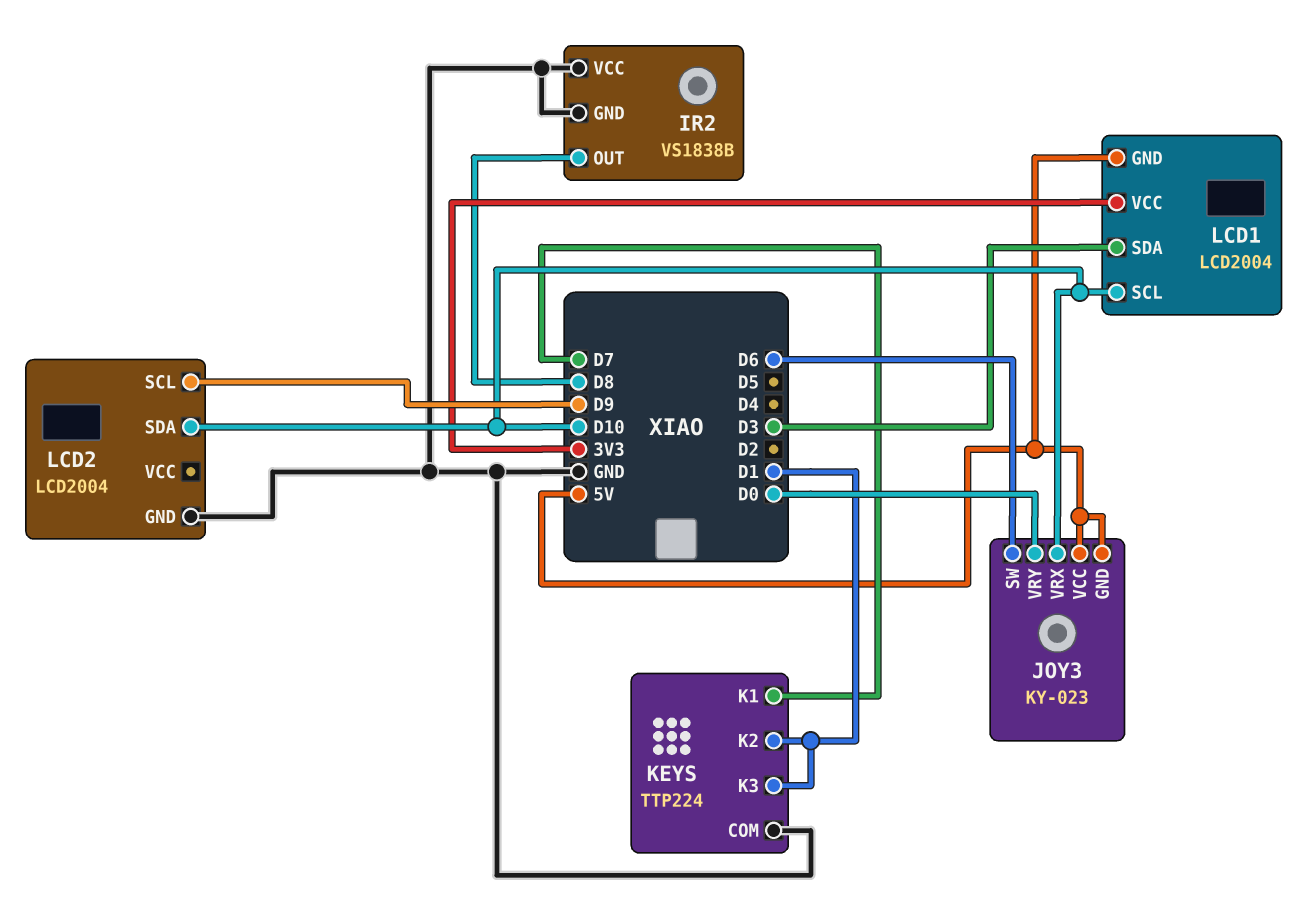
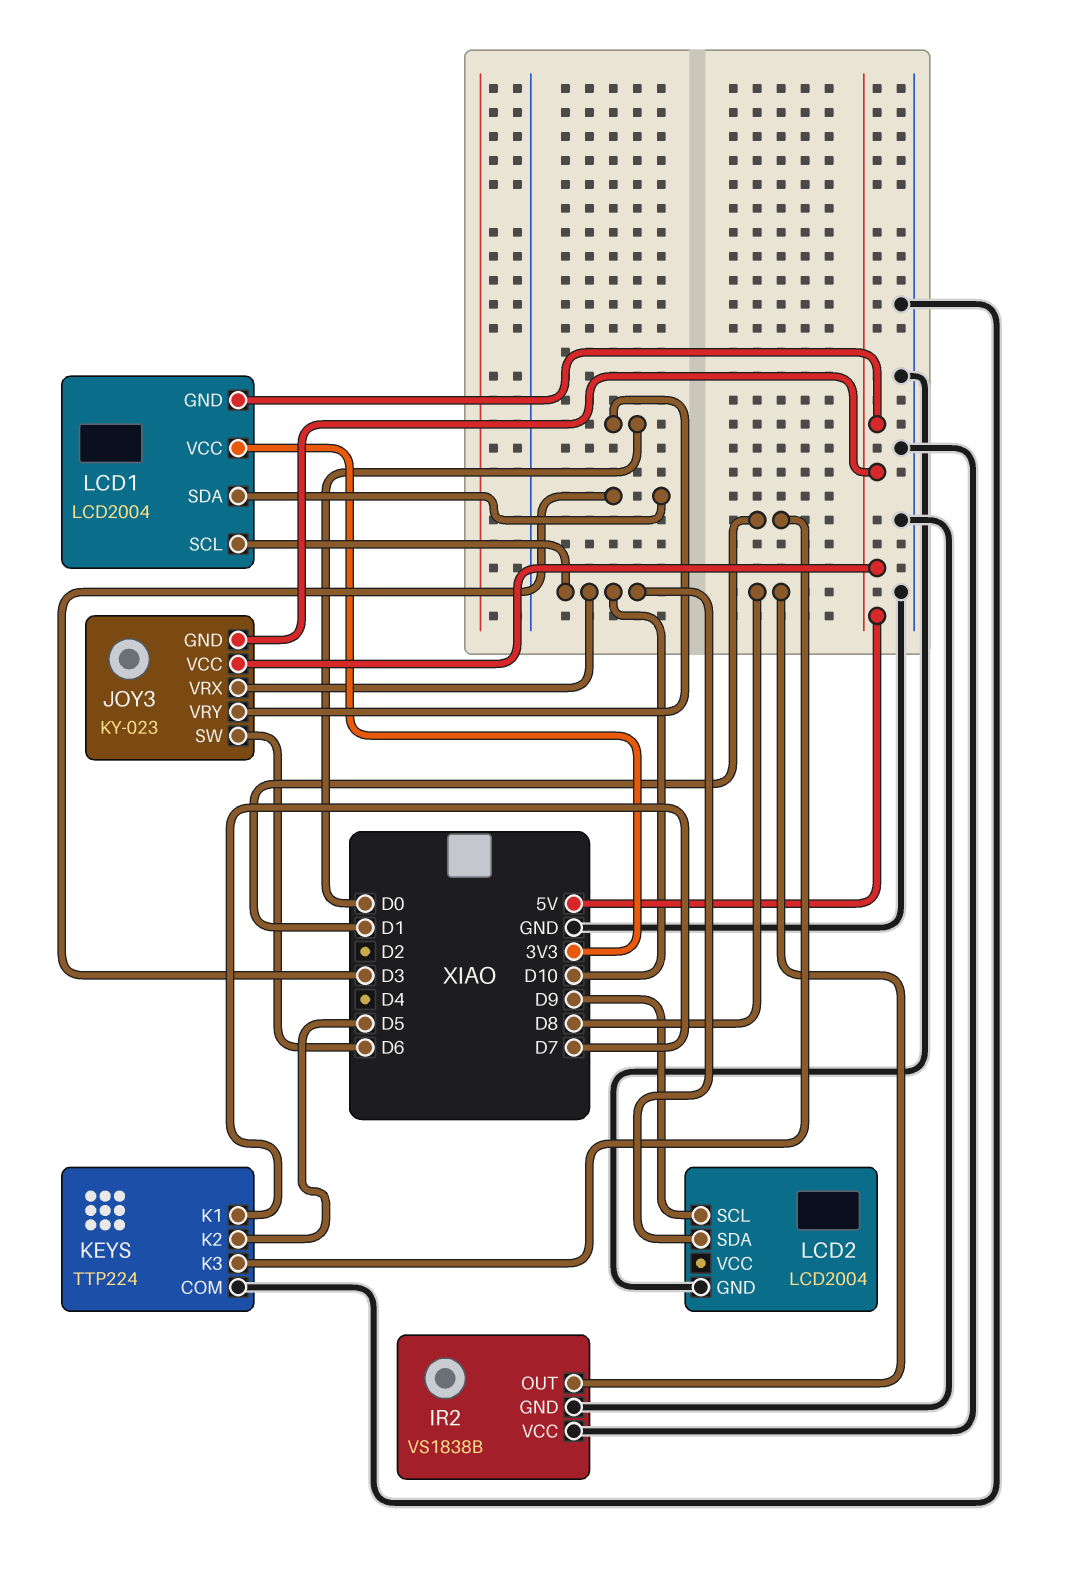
KEYS pin K2: D1 -> D5

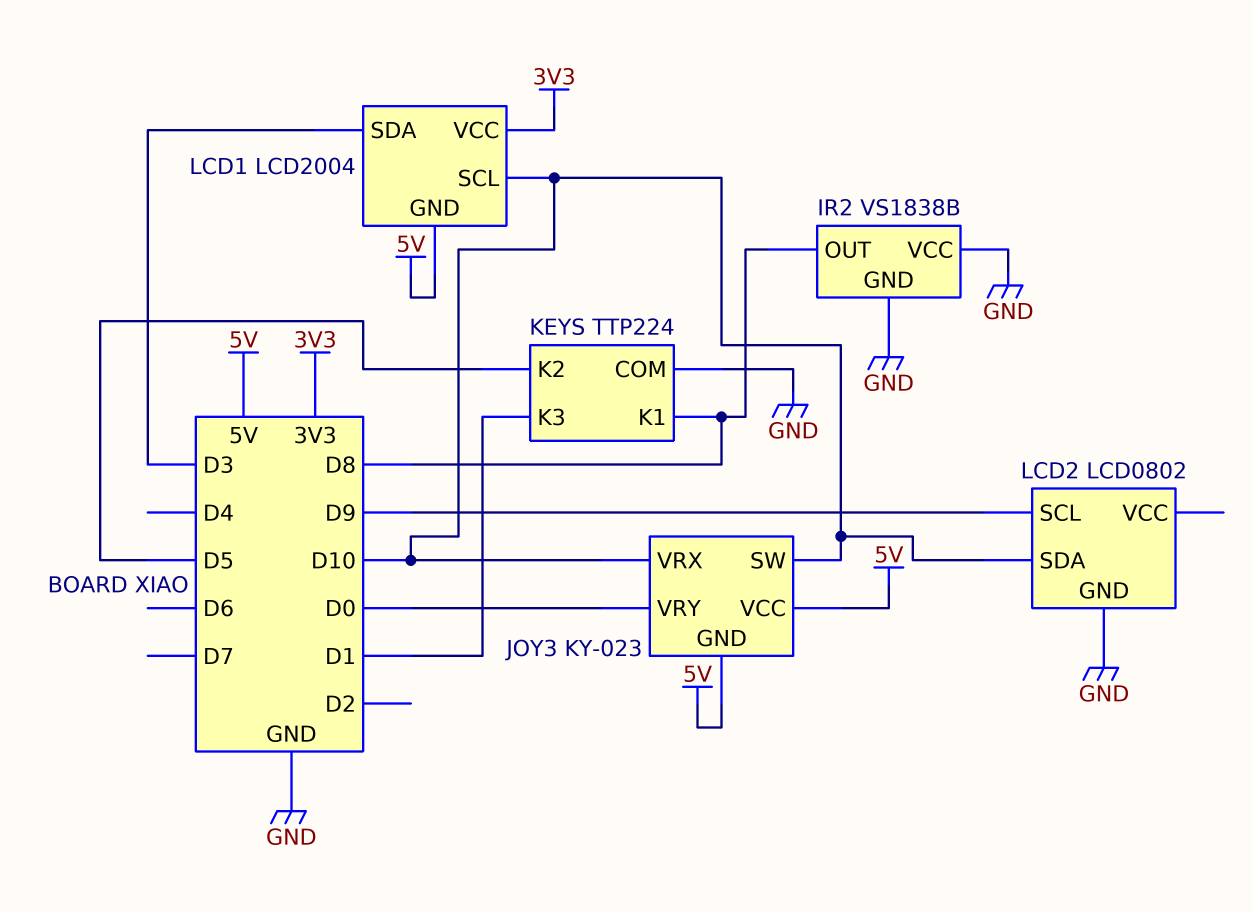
JOY3 pin SW: D6 -> D10
KEYS pin K1: D7 -> D8
LCD2: LCD2004 -> LCD0802

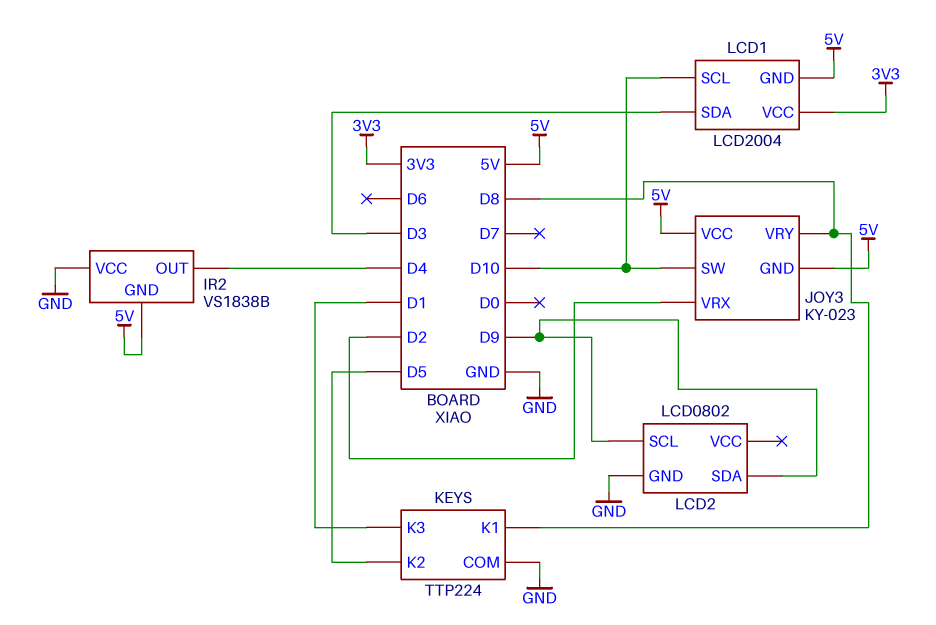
IR2 pin GND: GND -> 5V
IR2 pin OUT: D8 -> D4
JOY3 pin VRX: D10 -> D2
JOY3 pin VRY: D0 -> D8
LCD2 pin SDA: D10 -> D9

